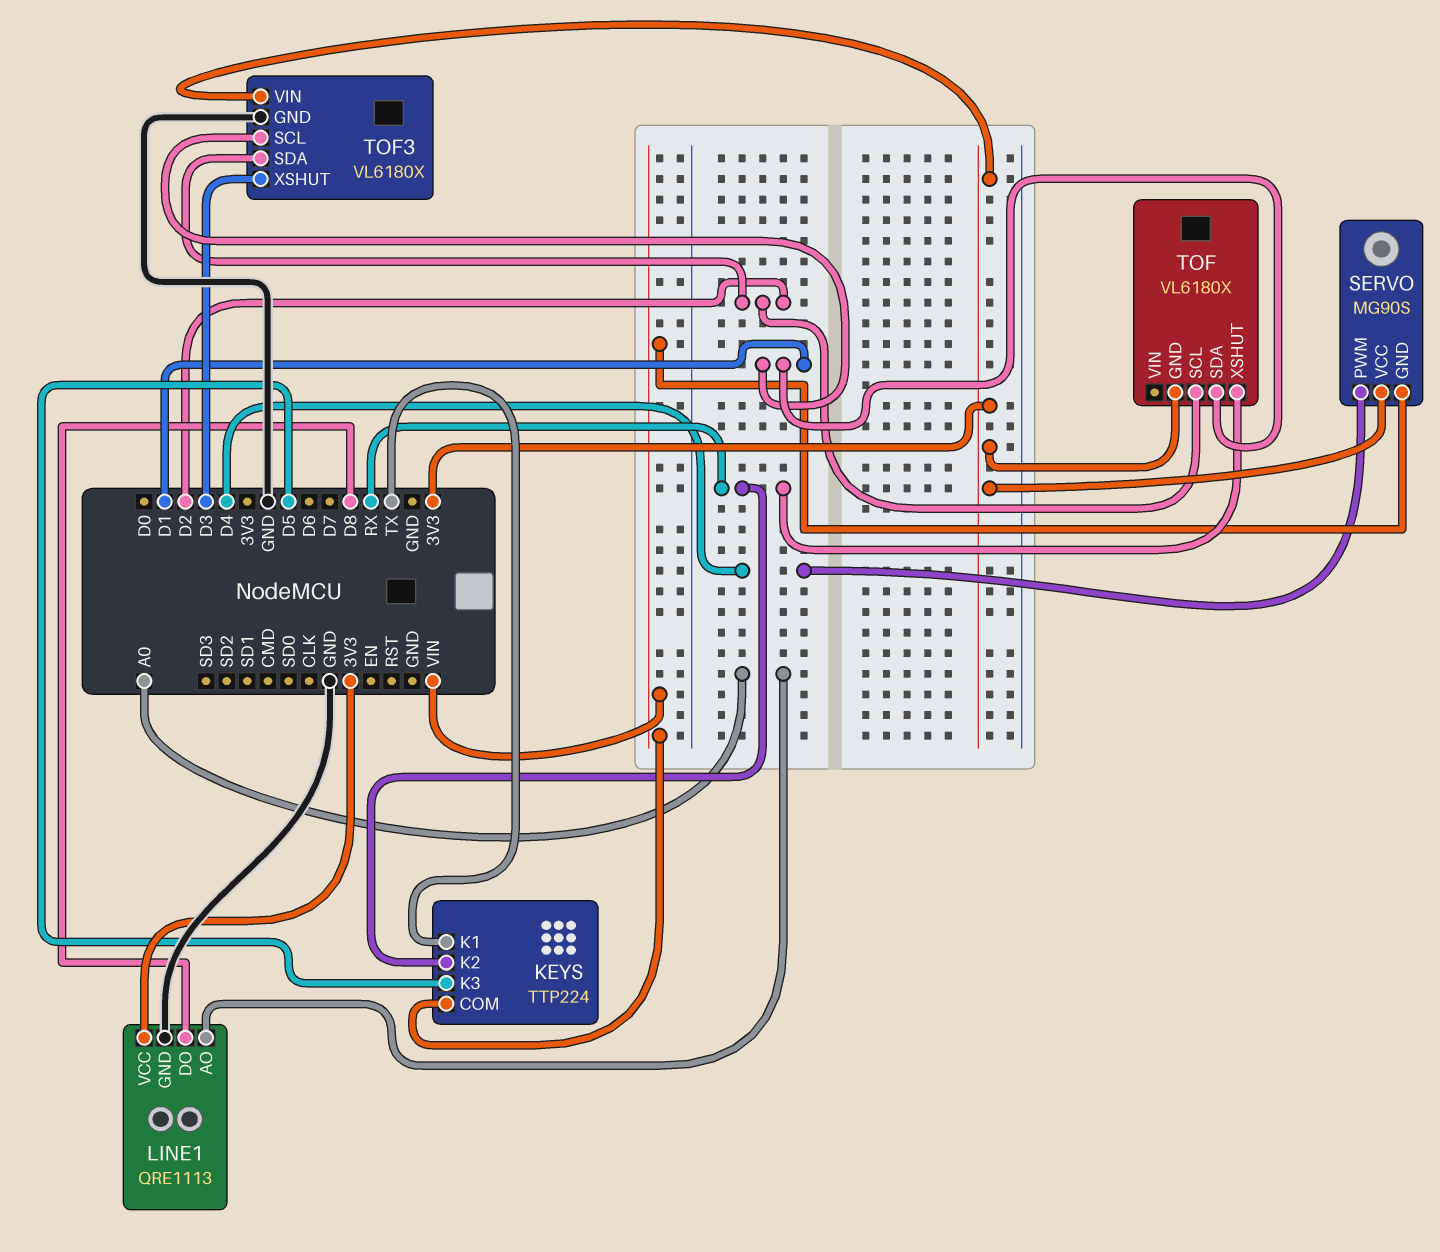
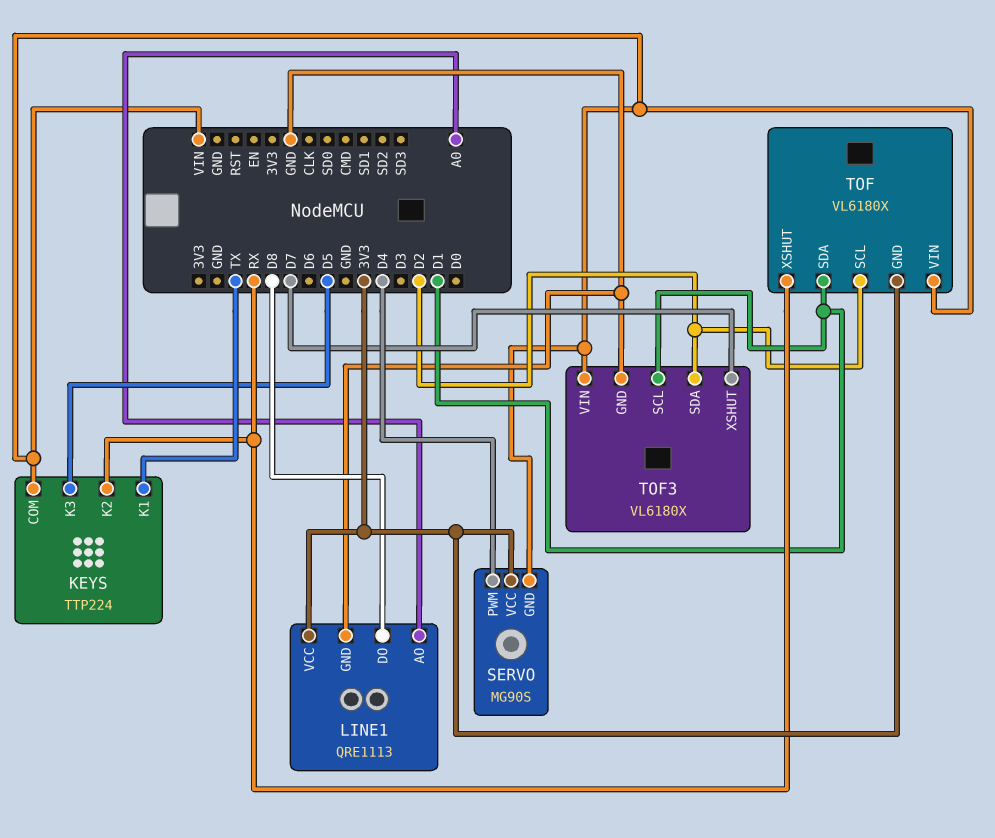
TOF pin VIN: none -> VIN
TOF3 pin VIN: 3V3 -> VIN
TOF3 pin XSHUT: D3 -> D7

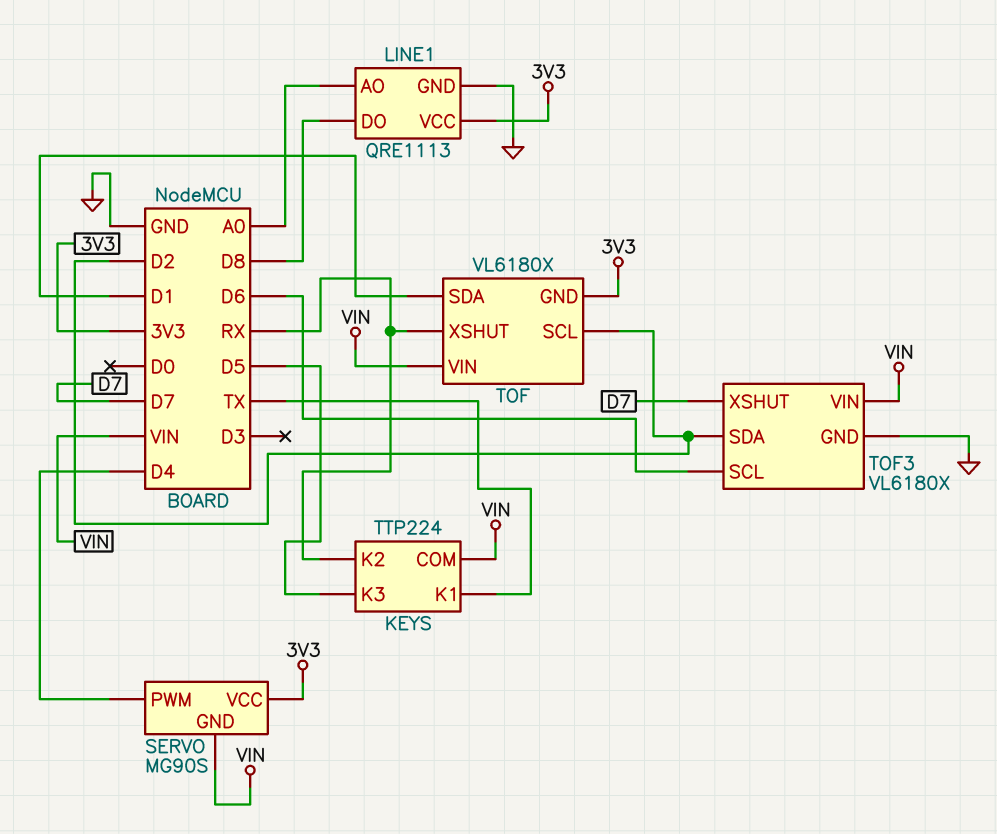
TOF3 pin SCL: D1 -> D6

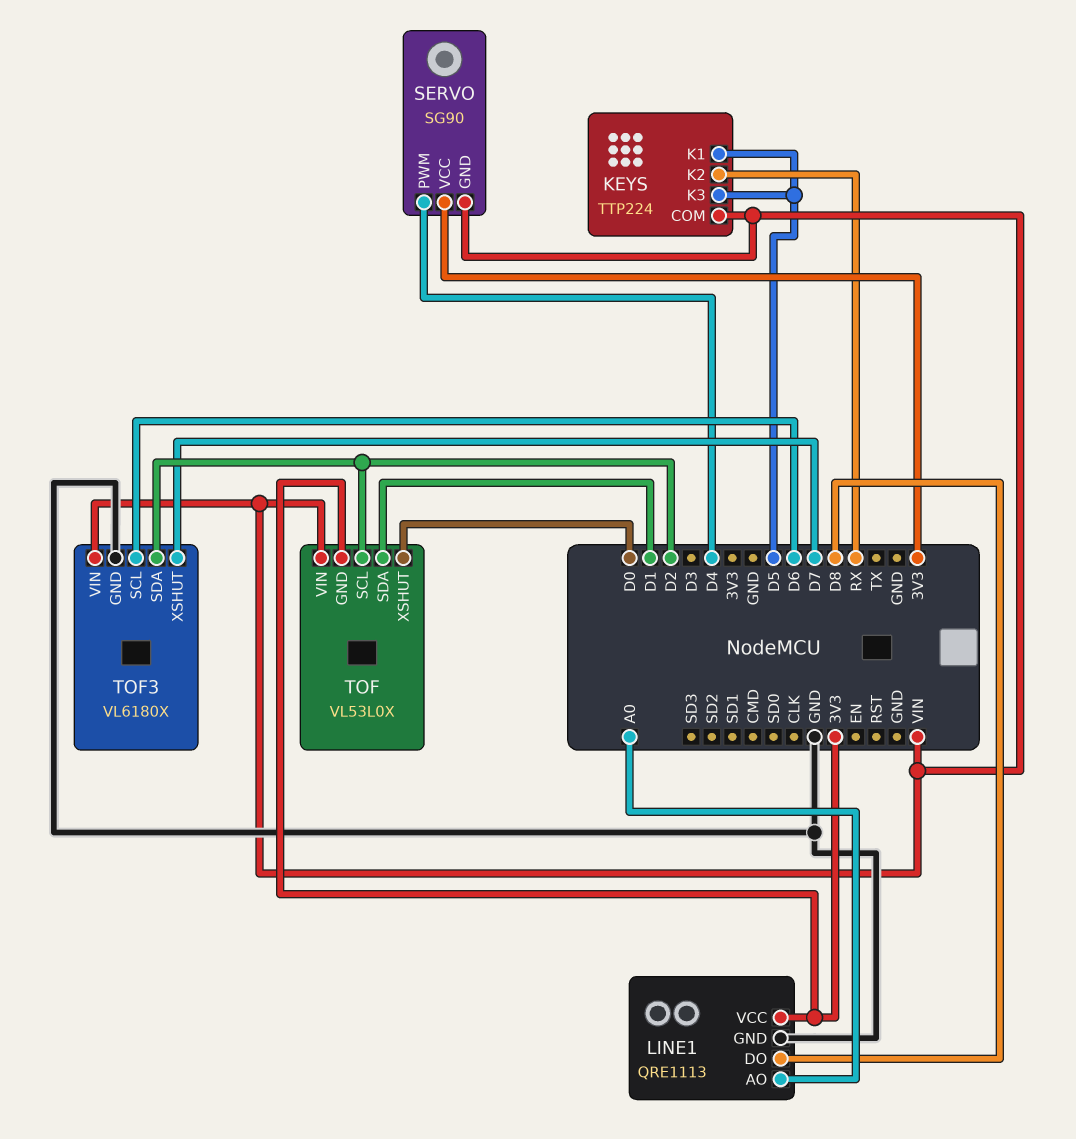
KEYS pin K1: TX -> D5
SERVO: MG90S -> SG90
TOF: VL6180X -> VL53L0X
TOF pin XSHUT: RX -> D0

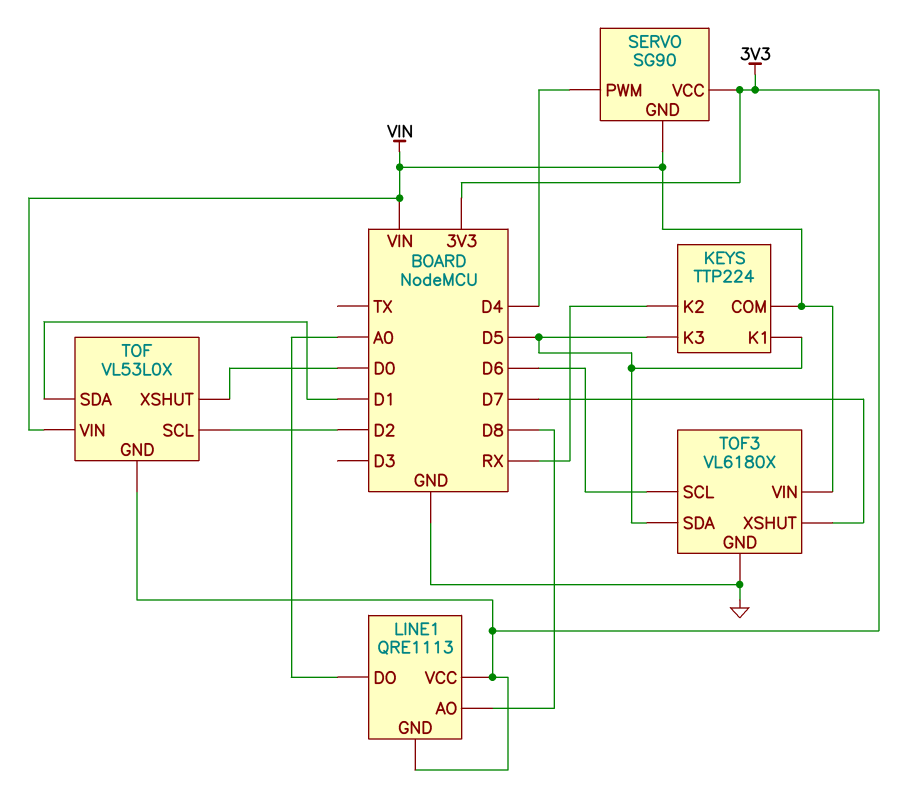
LINE1 pin AO: A0 -> D8
LINE1 pin DO: D8 -> A0
LINE1 pin GND: GND -> 3V3
TOF3 pin SDA: D2 -> D5

